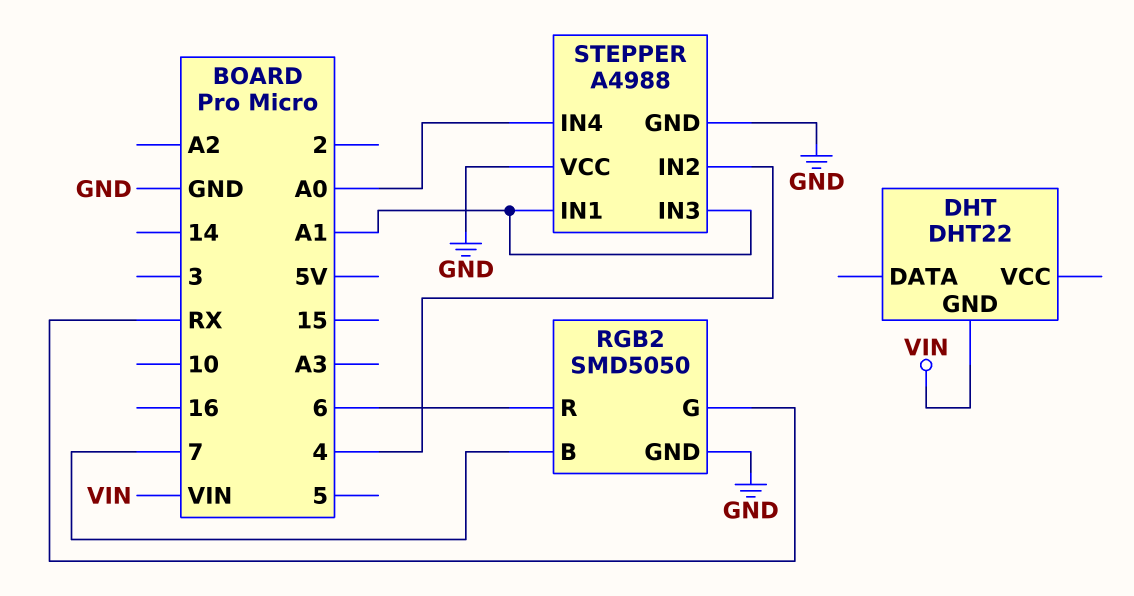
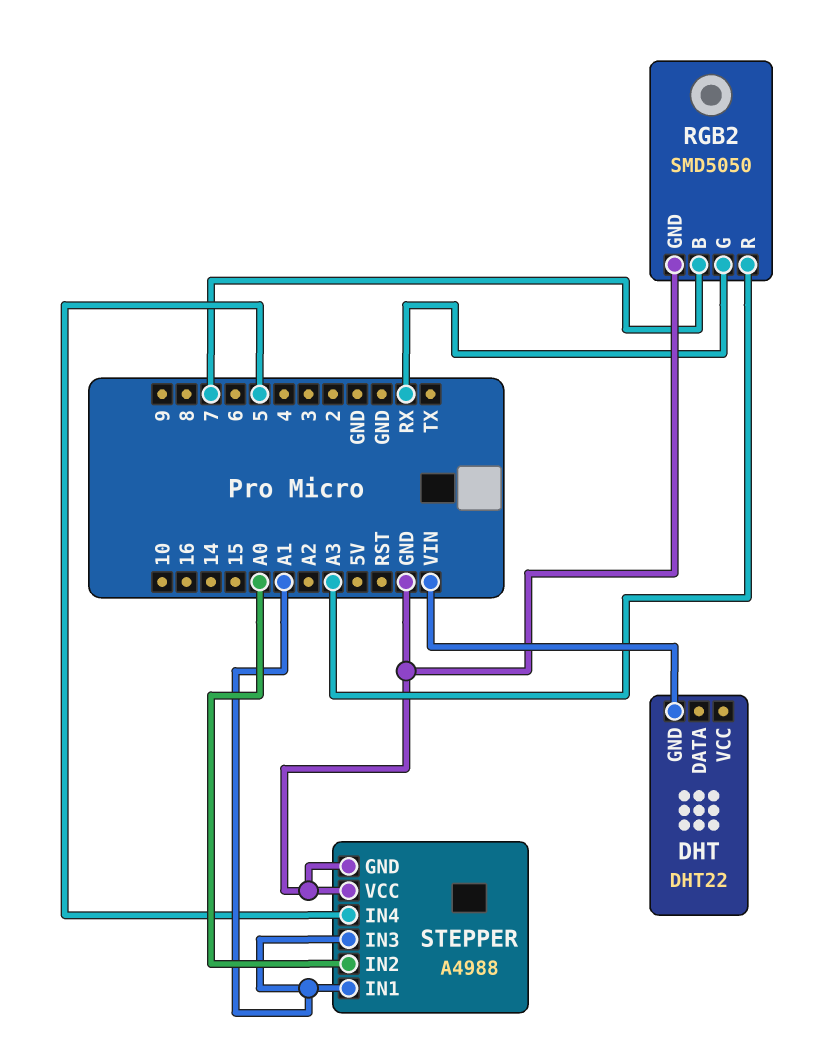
RGB2 pin R: 6 -> A3
STEPPER pin IN2: 4 -> A0
STEPPER pin IN4: A0 -> 5

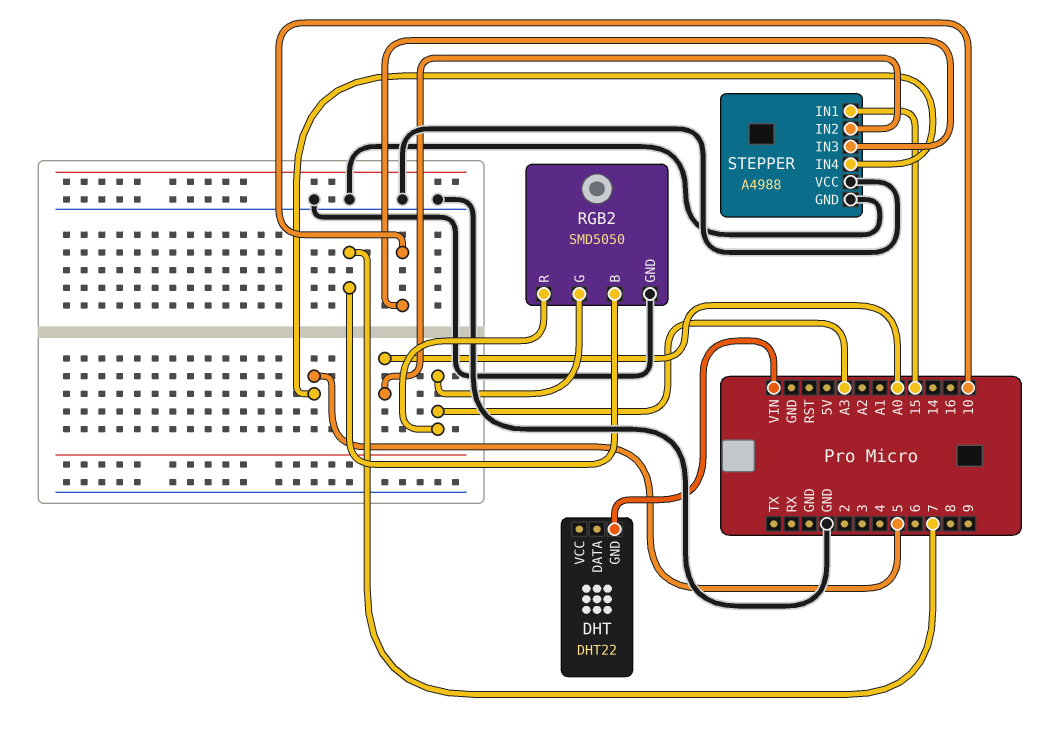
RGB2 pin G: RX -> A3
STEPPER pin IN1: A1 -> 15
STEPPER pin IN3: A1 -> 10

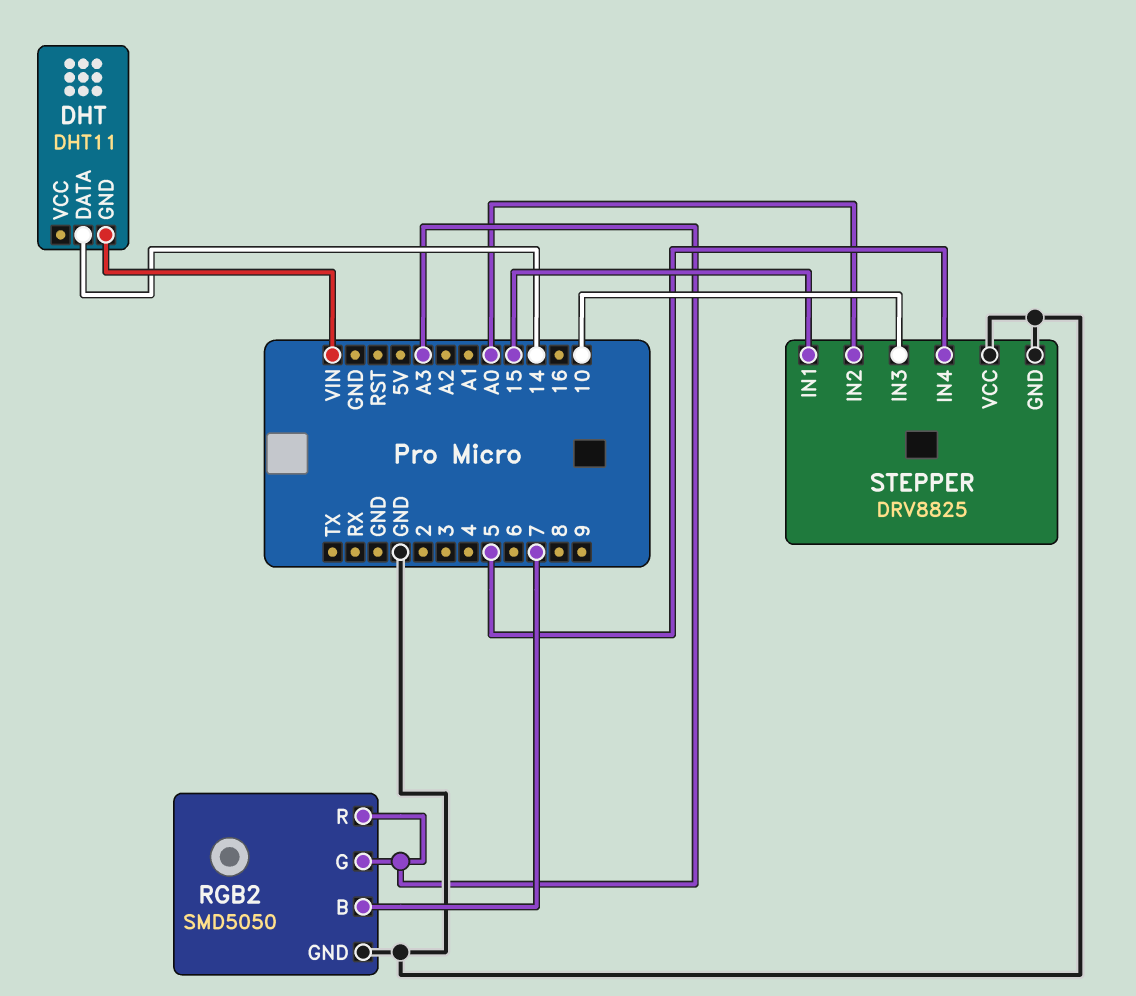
DHT: DHT22 -> DHT11
DHT pin DATA: none -> 14
STEPPER: A4988 -> DRV8825

